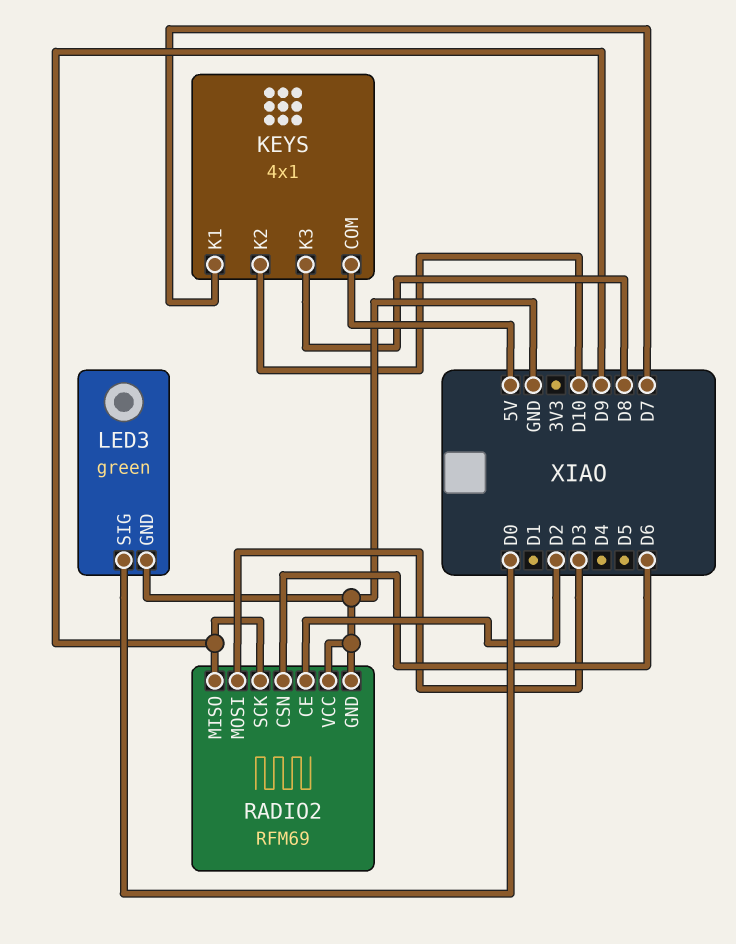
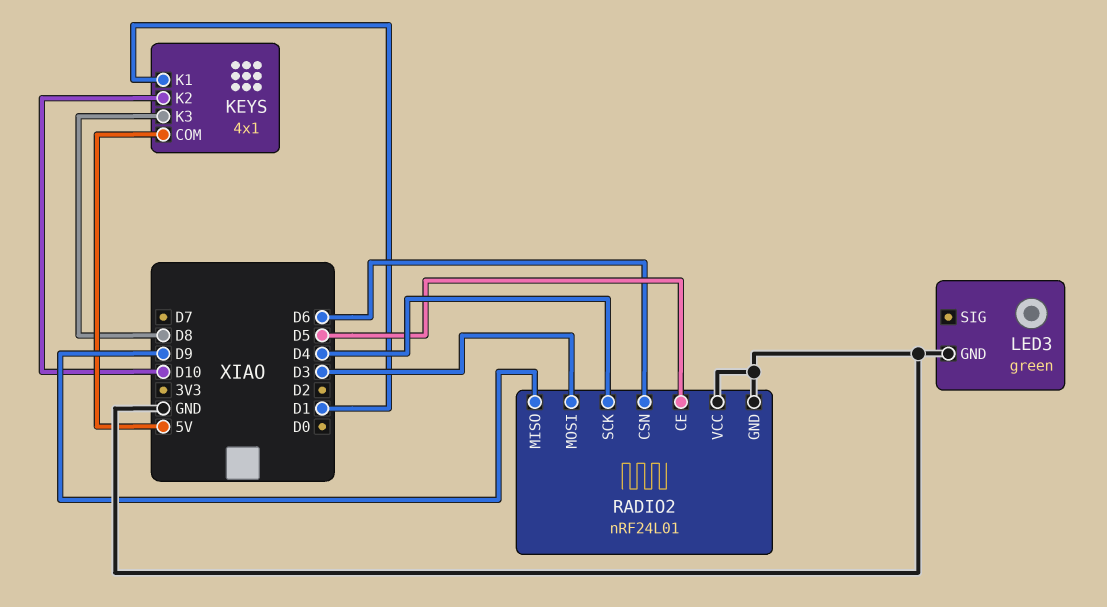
KEYS pin K1: D7 -> D1
LED3 pin SIG: D0 -> none
RADIO2: RFM69 -> nRF24L01
RADIO2 pin CE: D2 -> D5
RADIO2 pin SCK: D9 -> D4

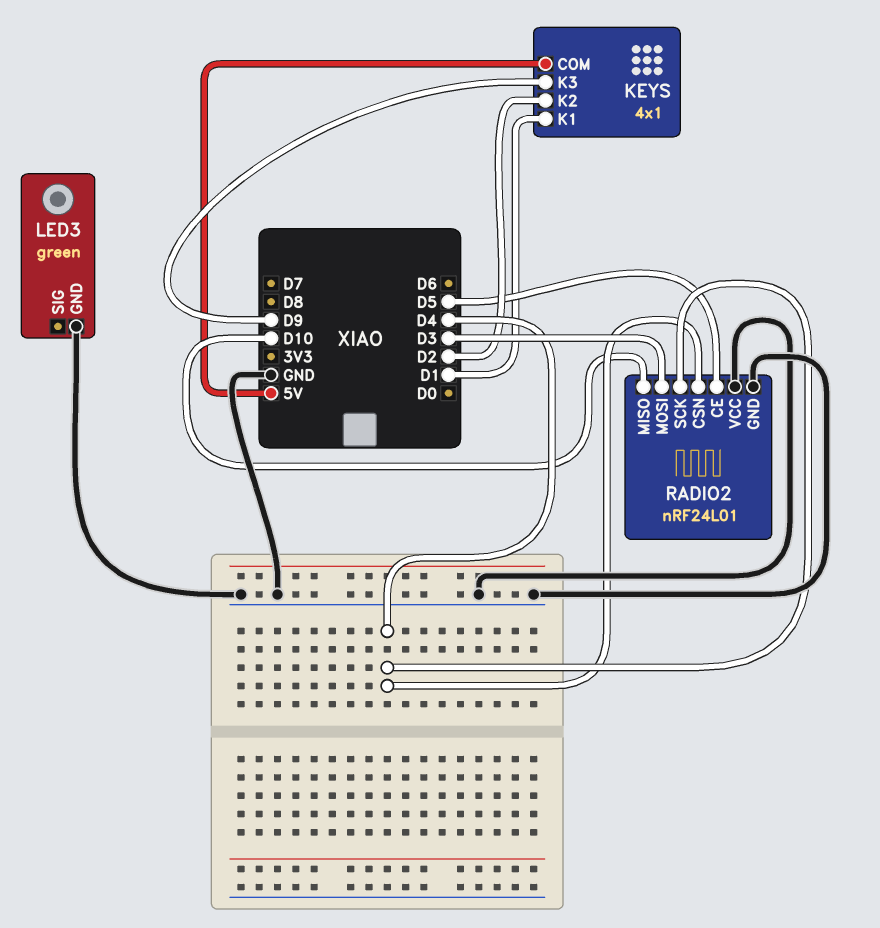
KEYS pin K2: D10 -> D2
KEYS pin K3: D8 -> D9
RADIO2 pin CSN: D6 -> D4
RADIO2 pin MISO: D9 -> D10

